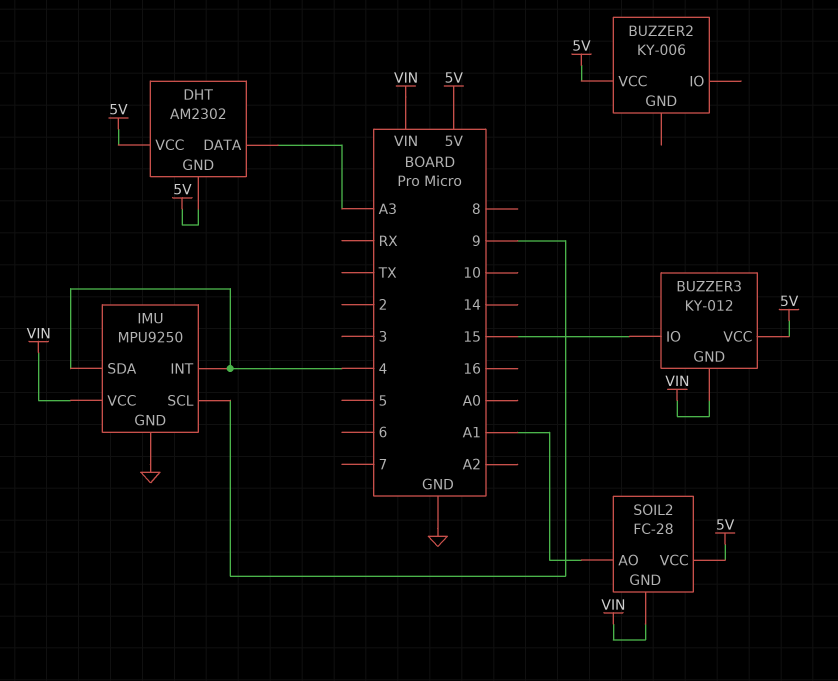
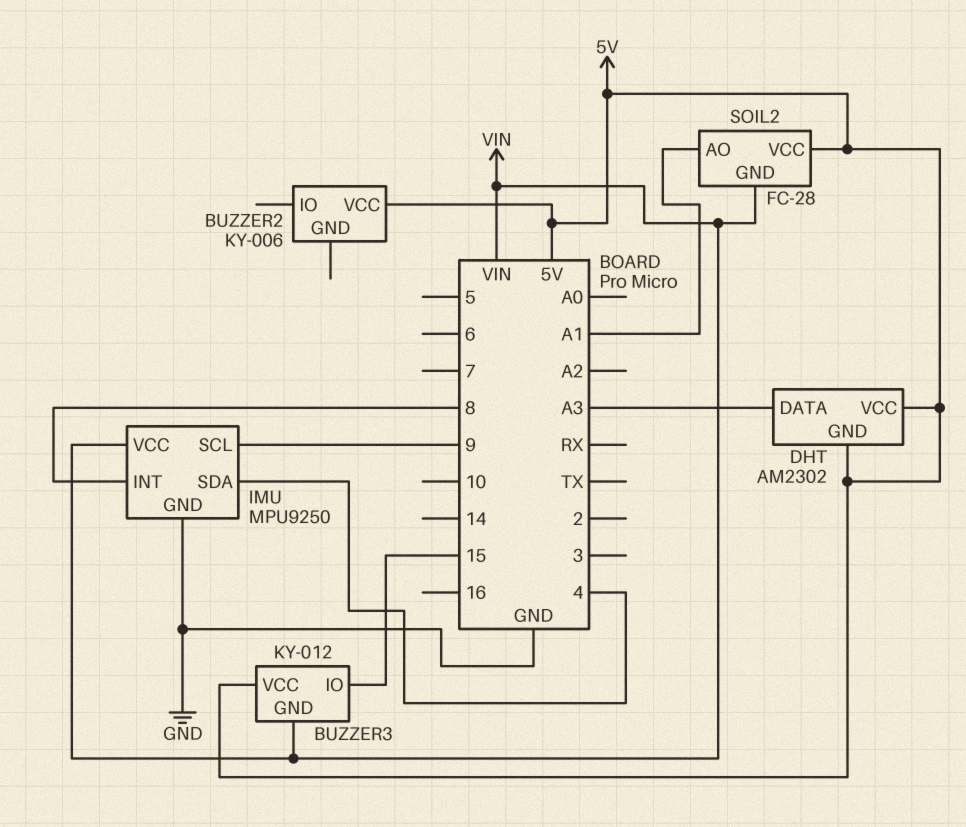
IMU pin INT: 4 -> 8

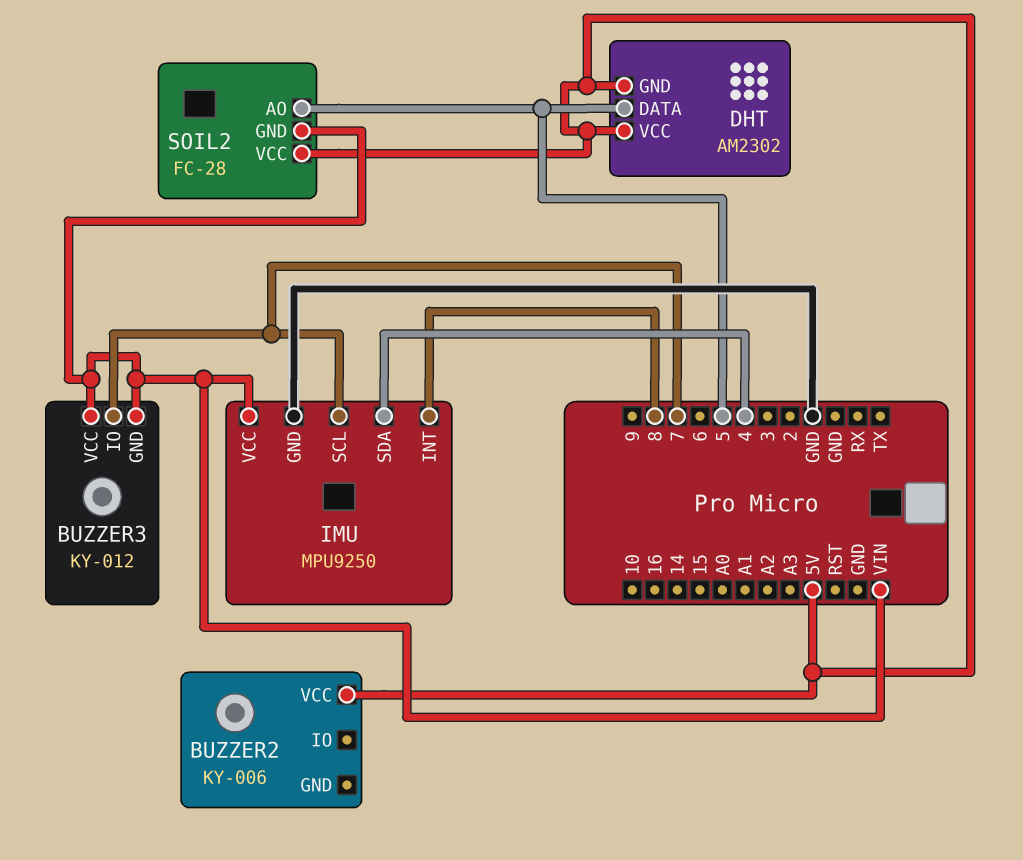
BUZZER3 pin IO: 15 -> 7
BUZZER3 pin VCC: 5V -> VIN
DHT pin DATA: A3 -> 5
IMU pin SCL: 9 -> 7
SOIL2 pin AO: A1 -> 5

